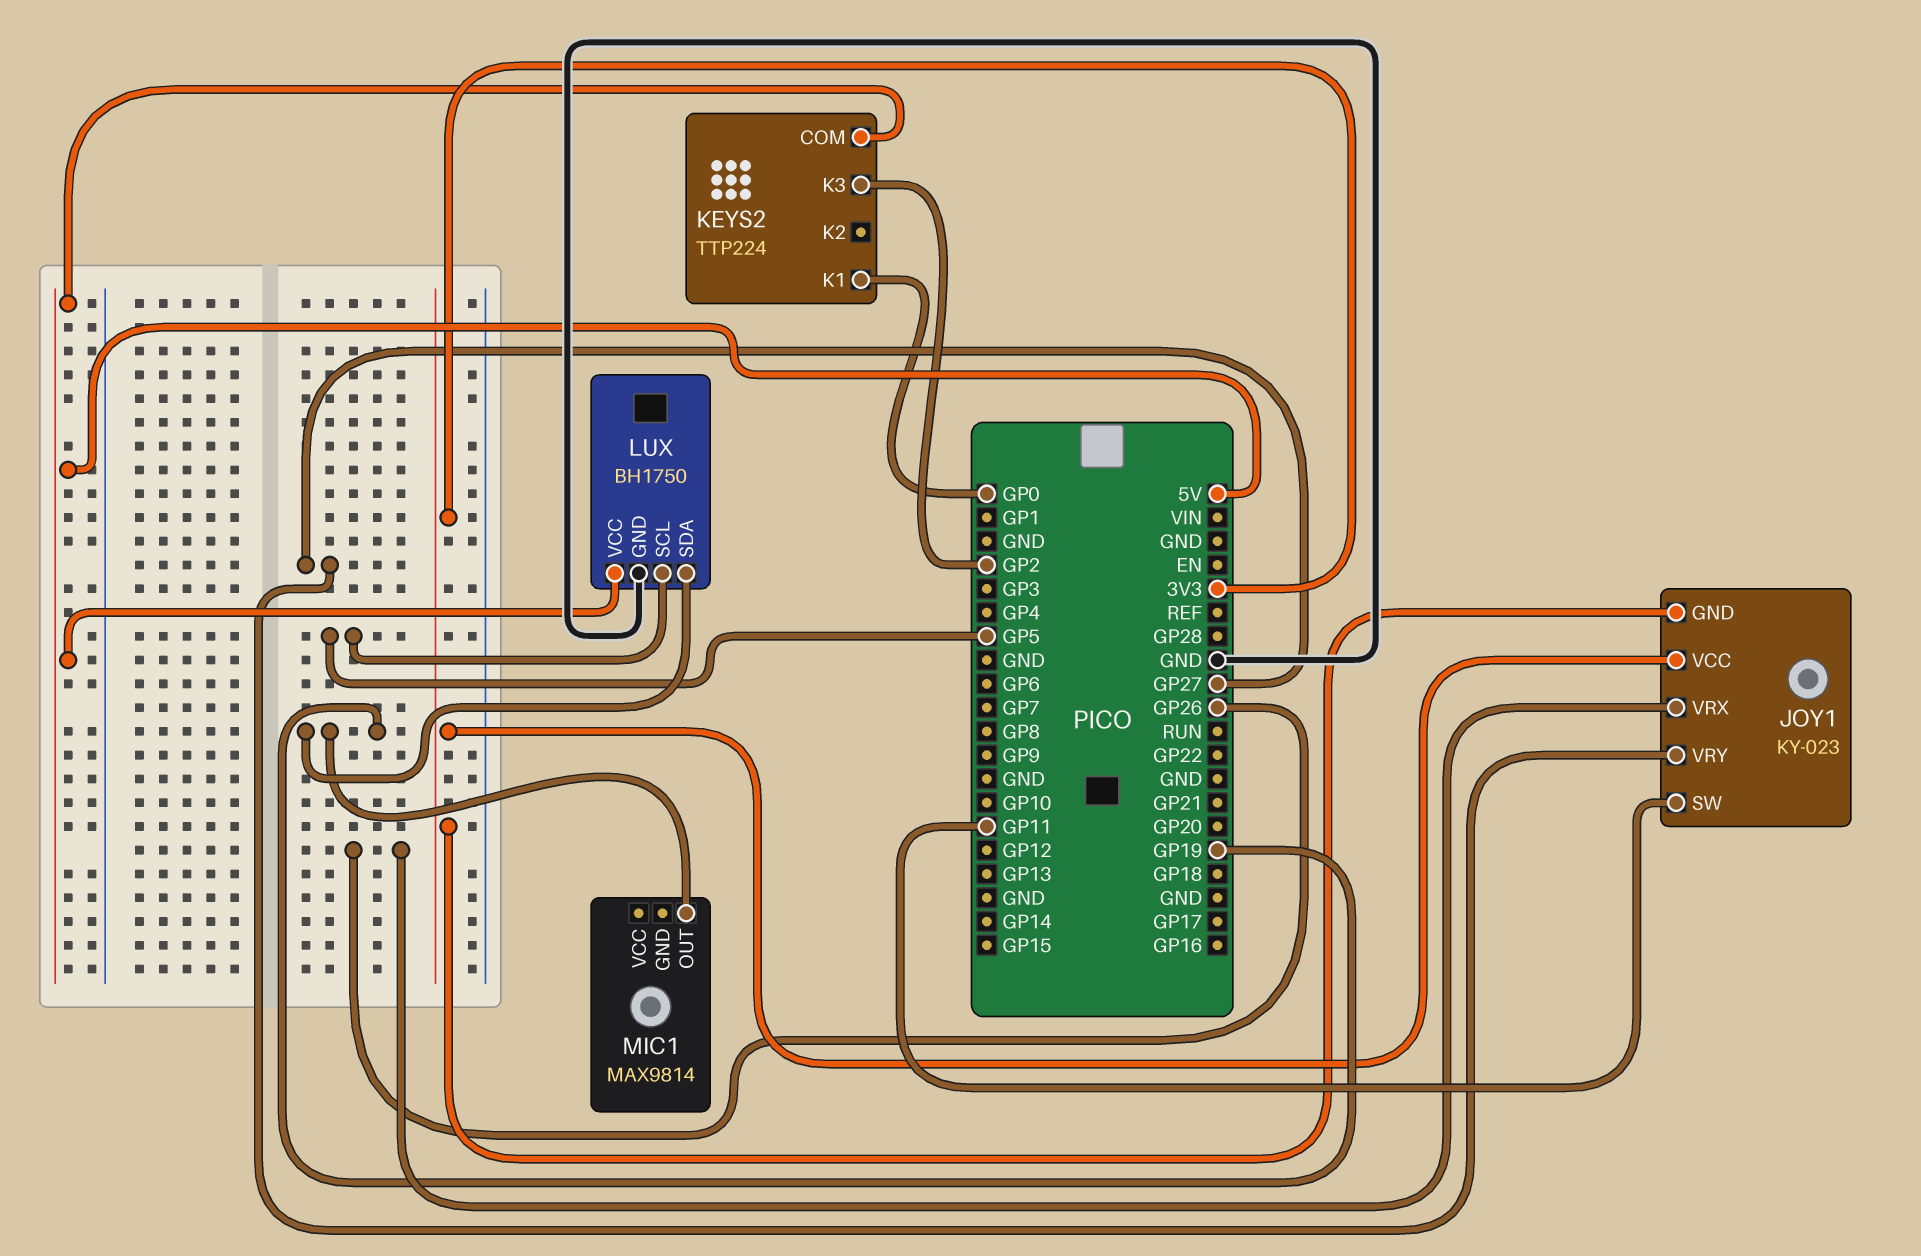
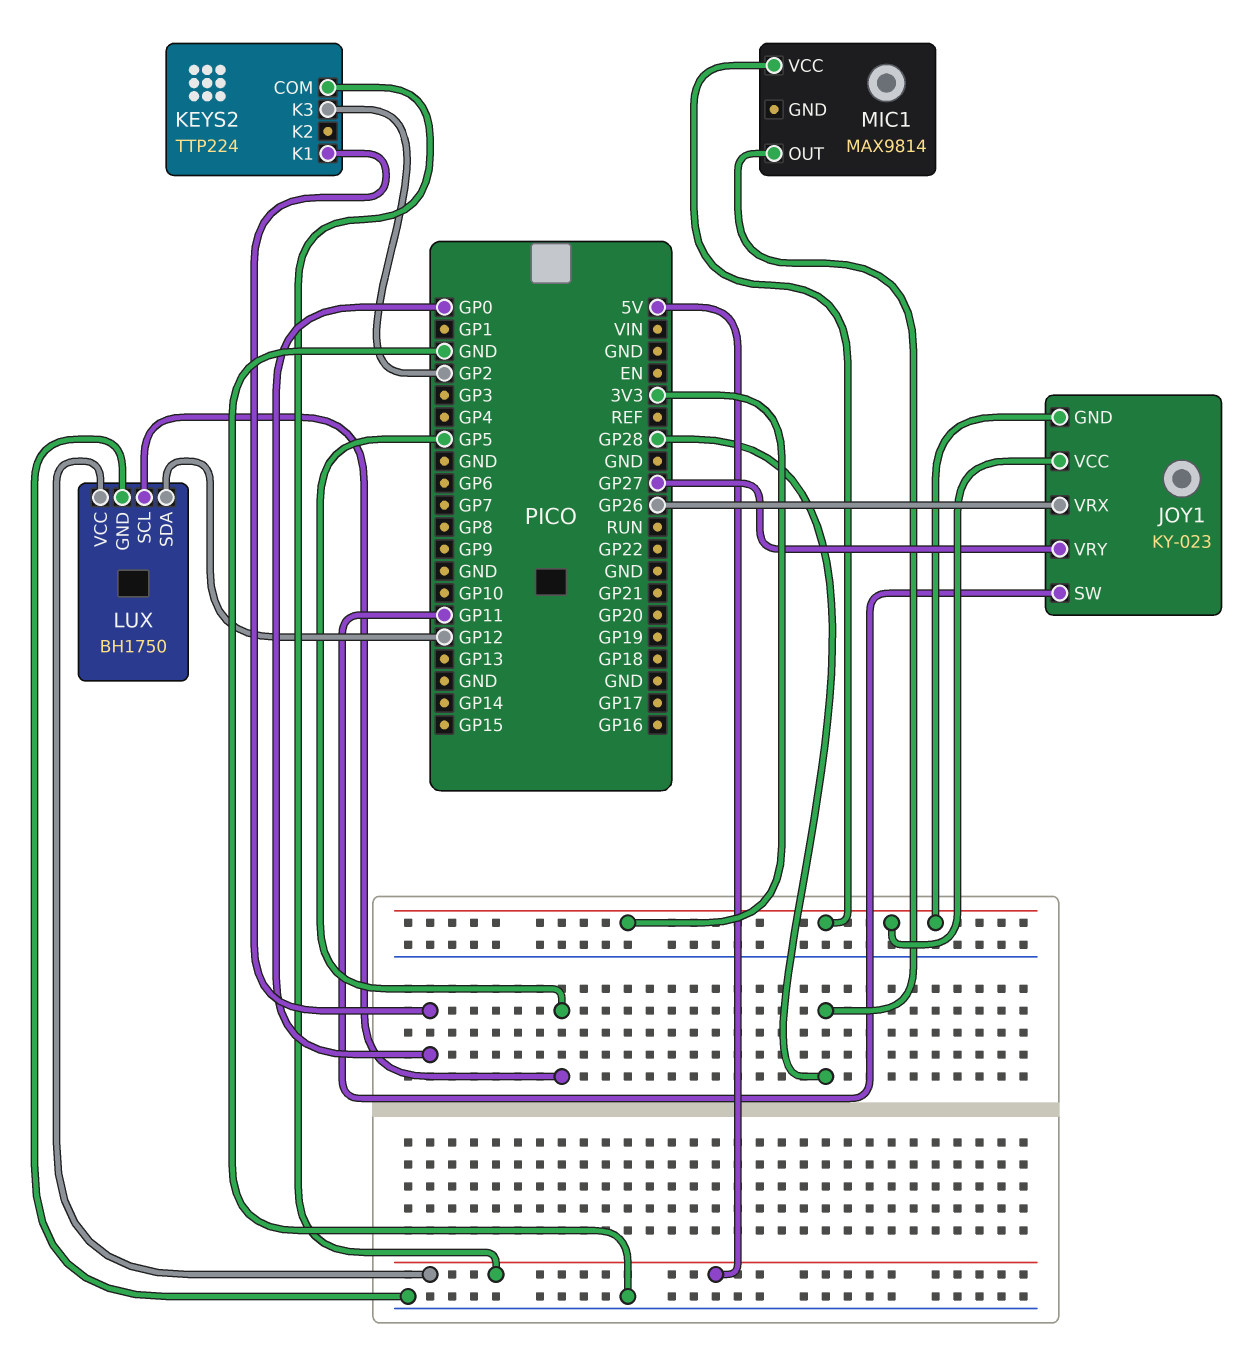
LUX pin SDA: GP19 -> GP12
MIC1 pin OUT: GP19 -> GP28
MIC1 pin VCC: none -> 3V3

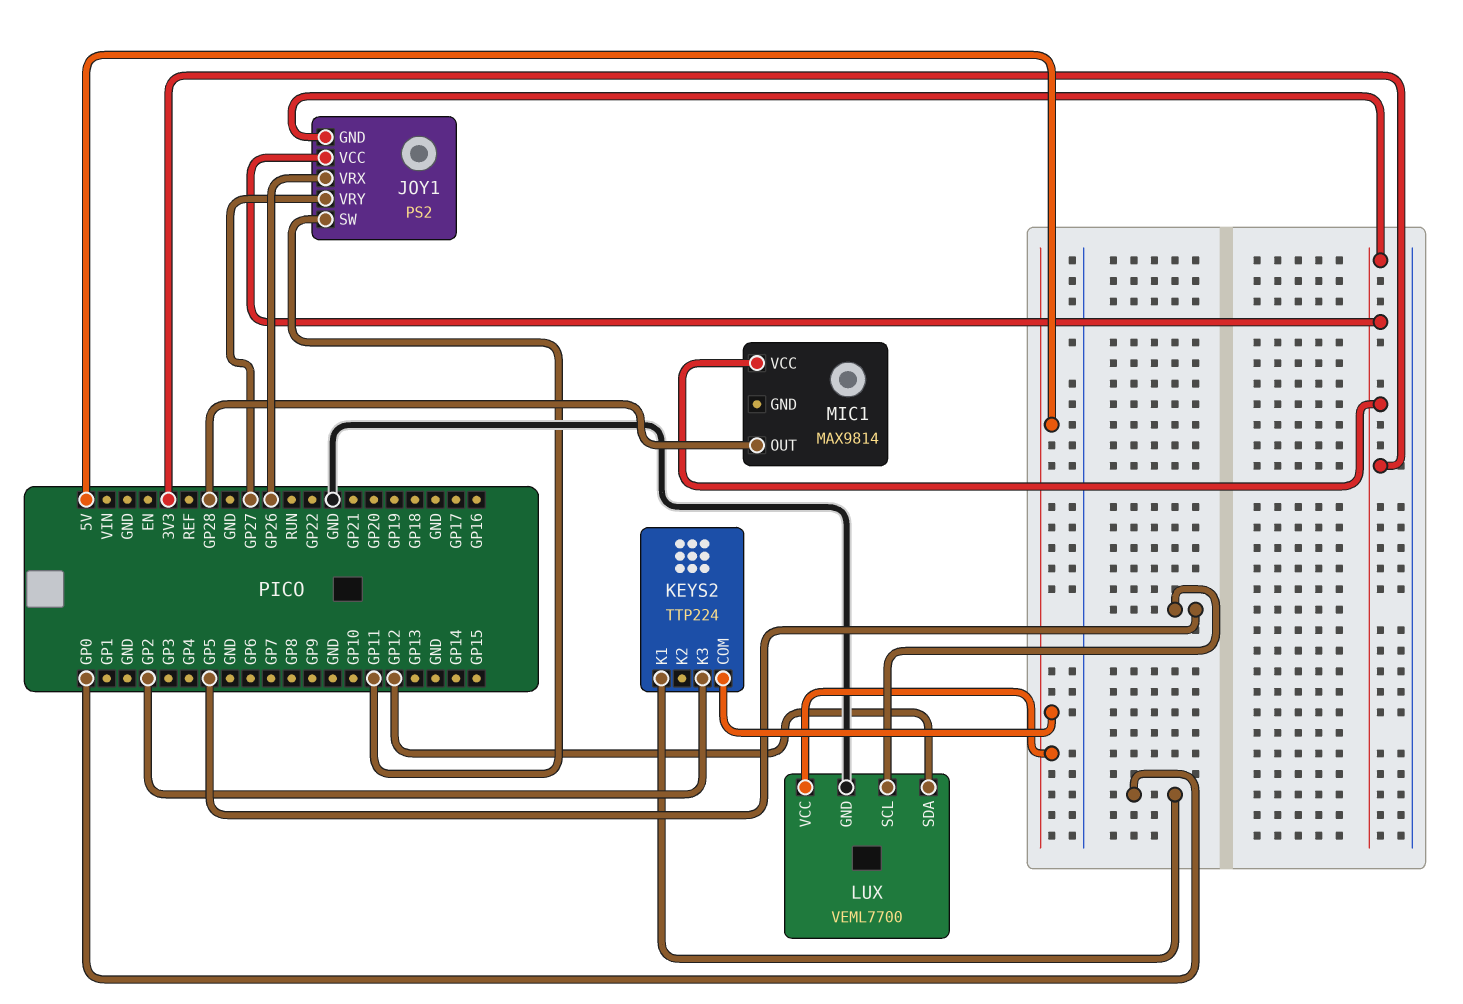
JOY1: KY-023 -> PS2
LUX: BH1750 -> VEML7700

